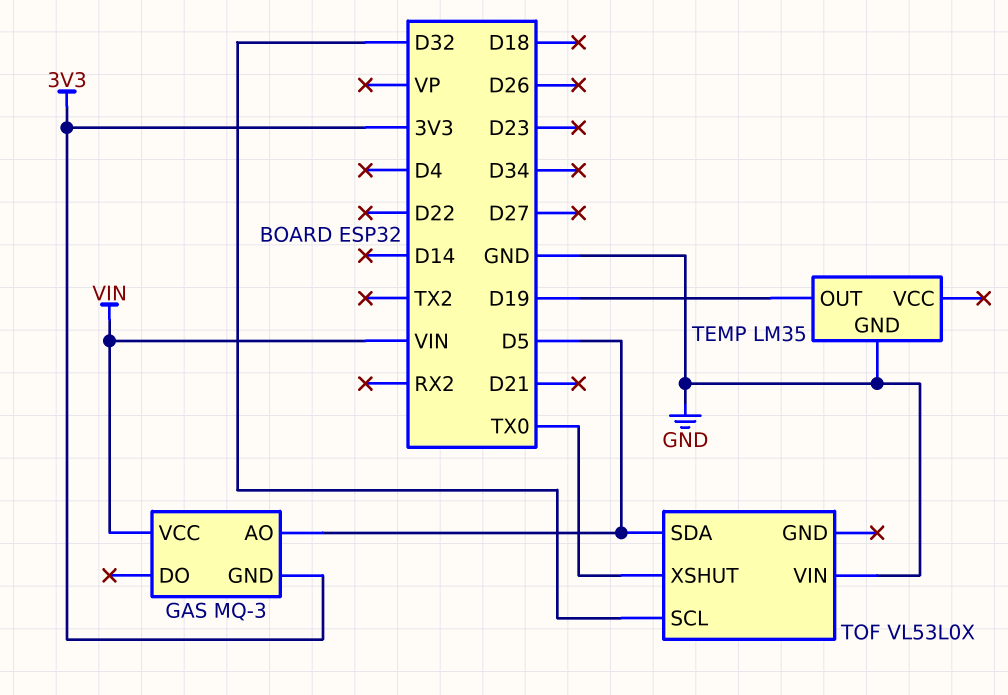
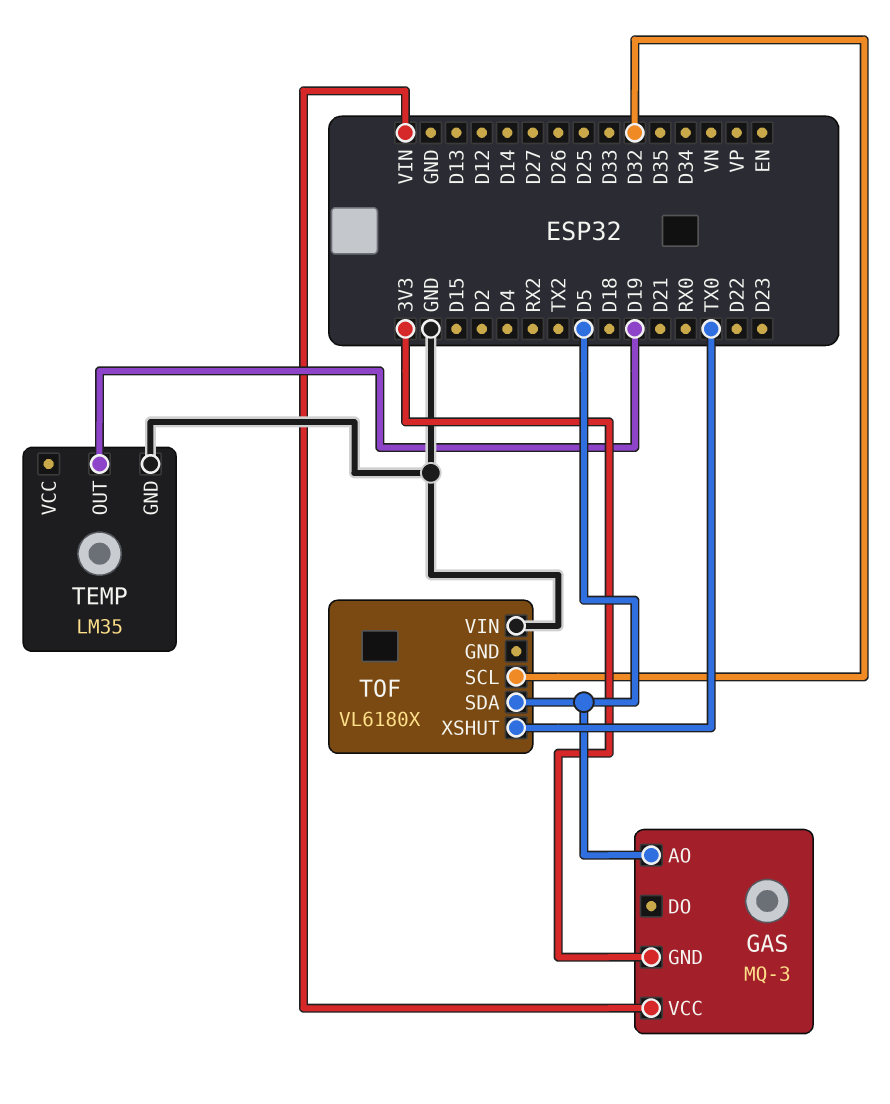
TOF: VL53L0X -> VL6180X

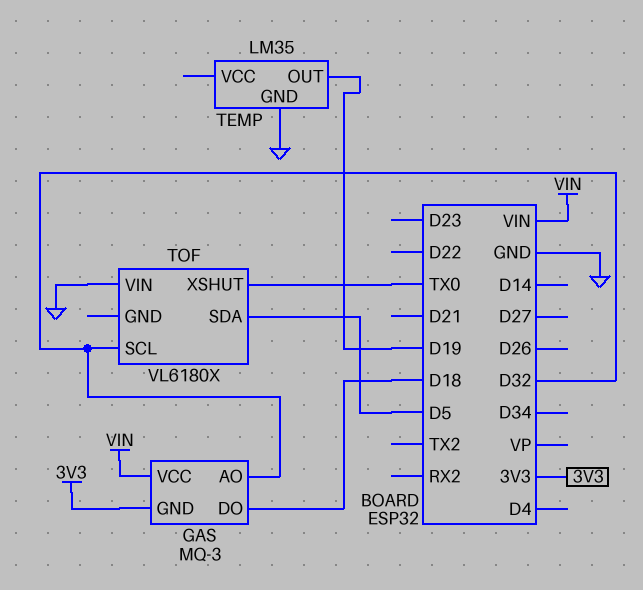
GAS pin AO: D5 -> D32
GAS pin DO: none -> D18

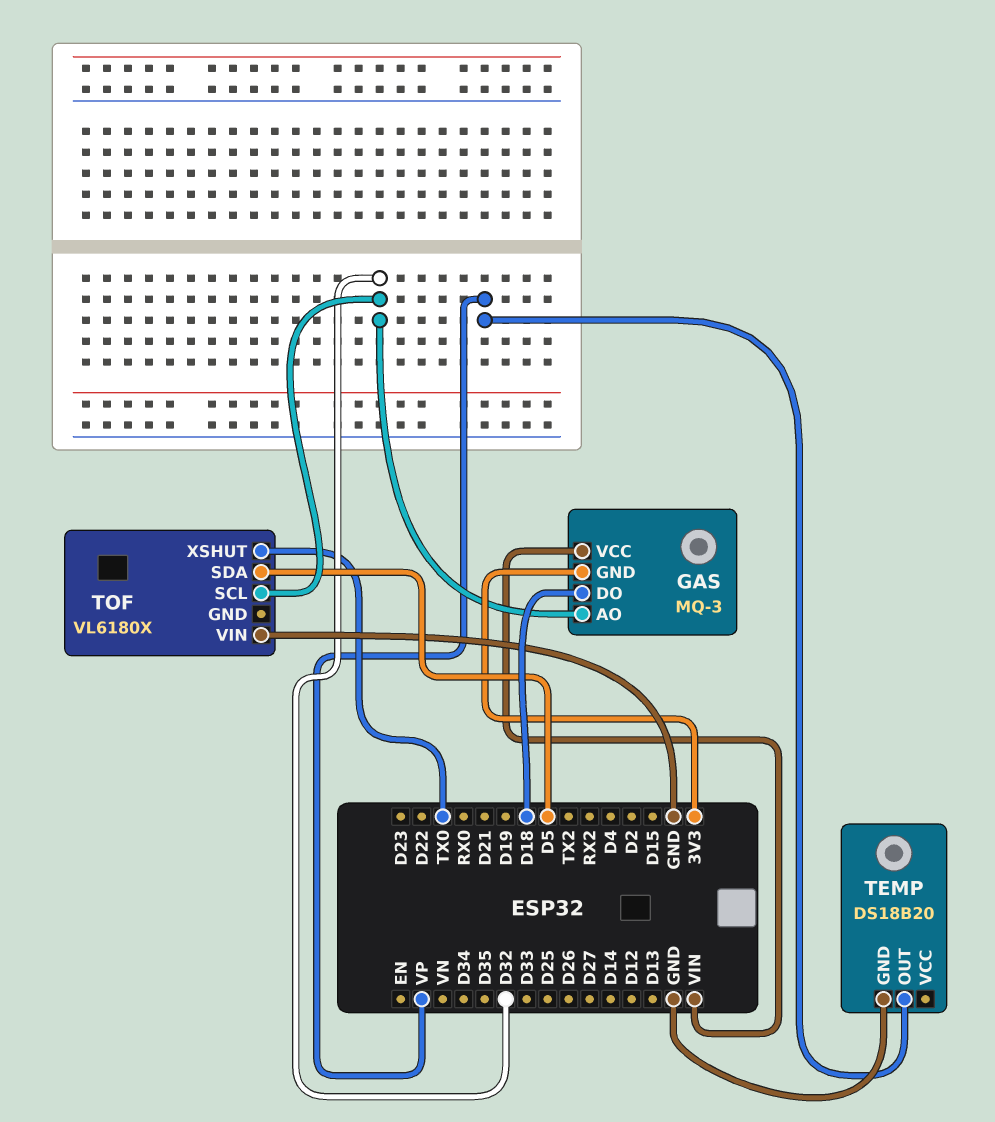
TEMP: LM35 -> DS18B20
TEMP pin OUT: D19 -> VP

